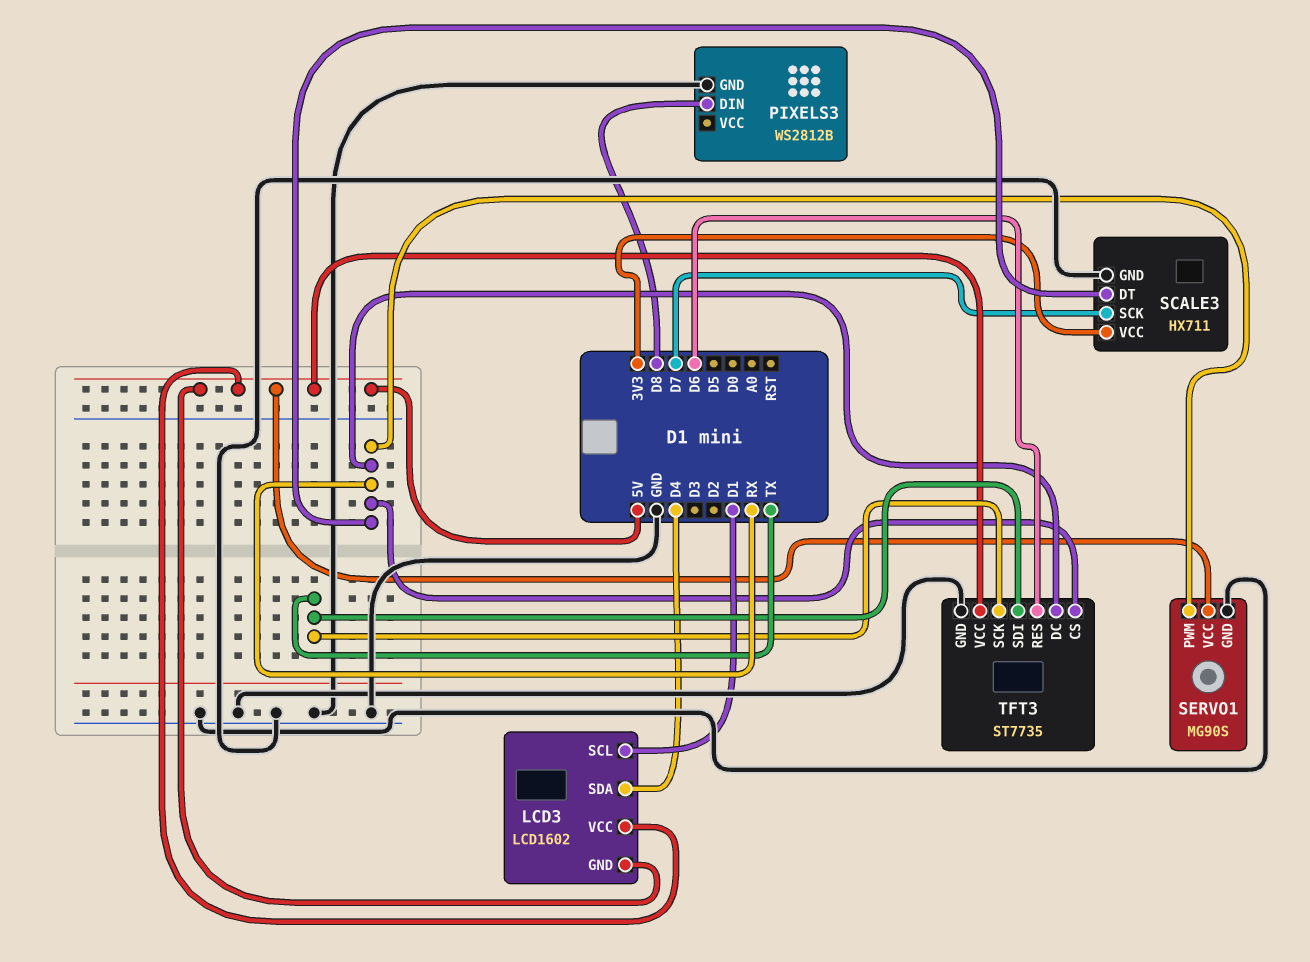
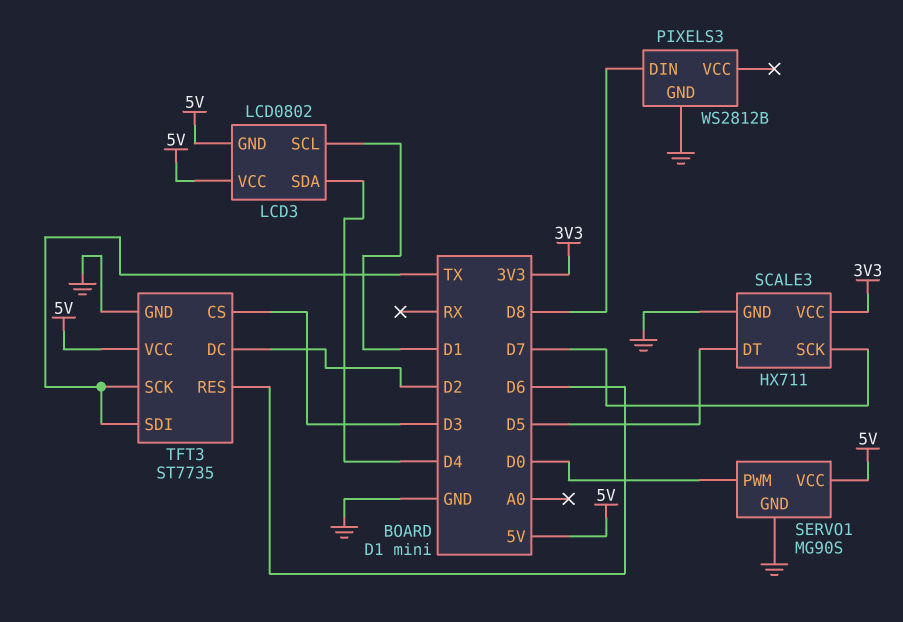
LCD3: LCD1602 -> LCD0802
SCALE3 pin DT: RX -> D5
SERVO1 pin PWM: RX -> D0
TFT3 pin CS: RX -> D3
TFT3 pin DC: RX -> D2

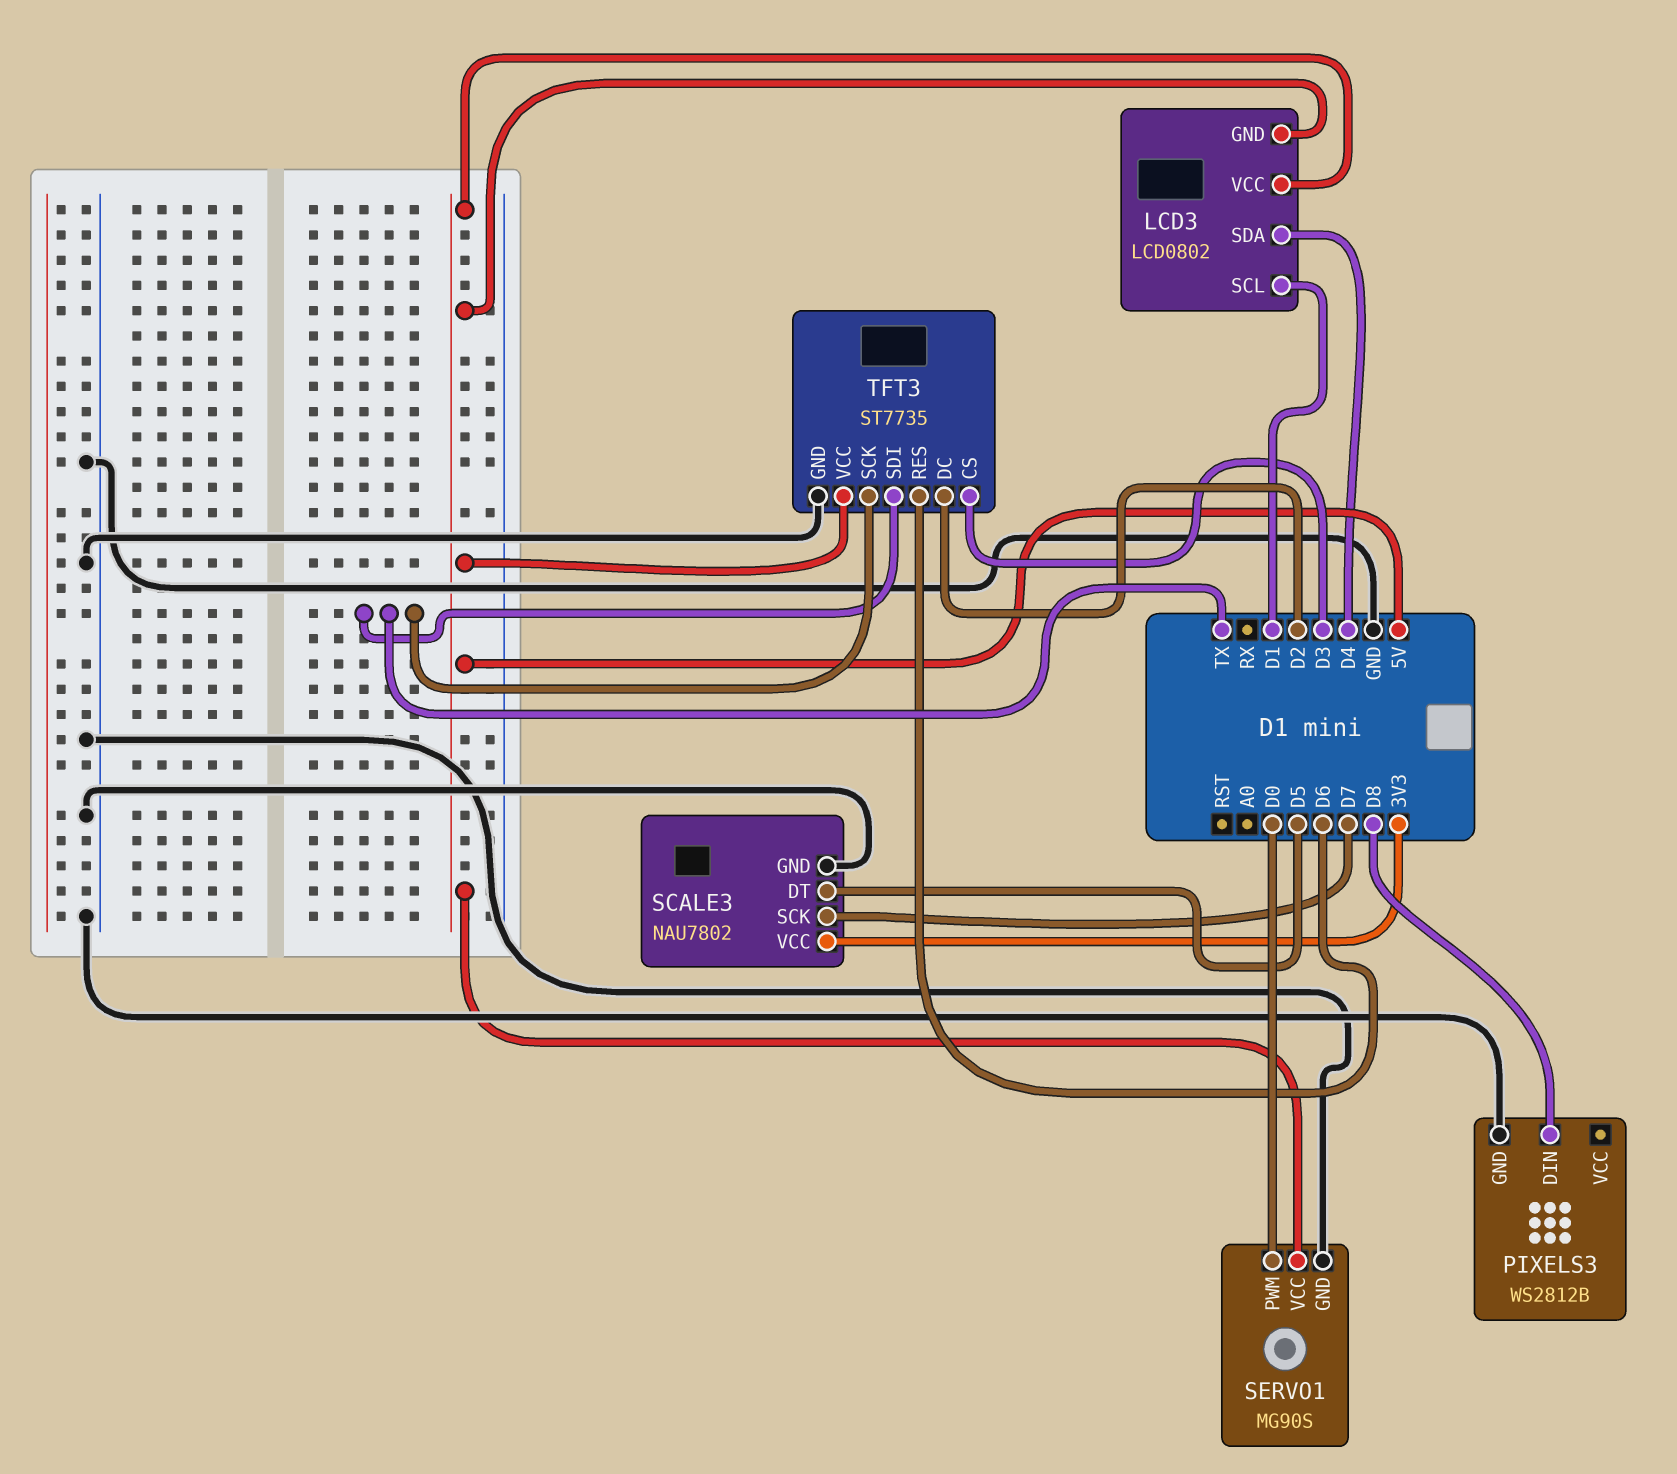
SCALE3: HX711 -> NAU7802

